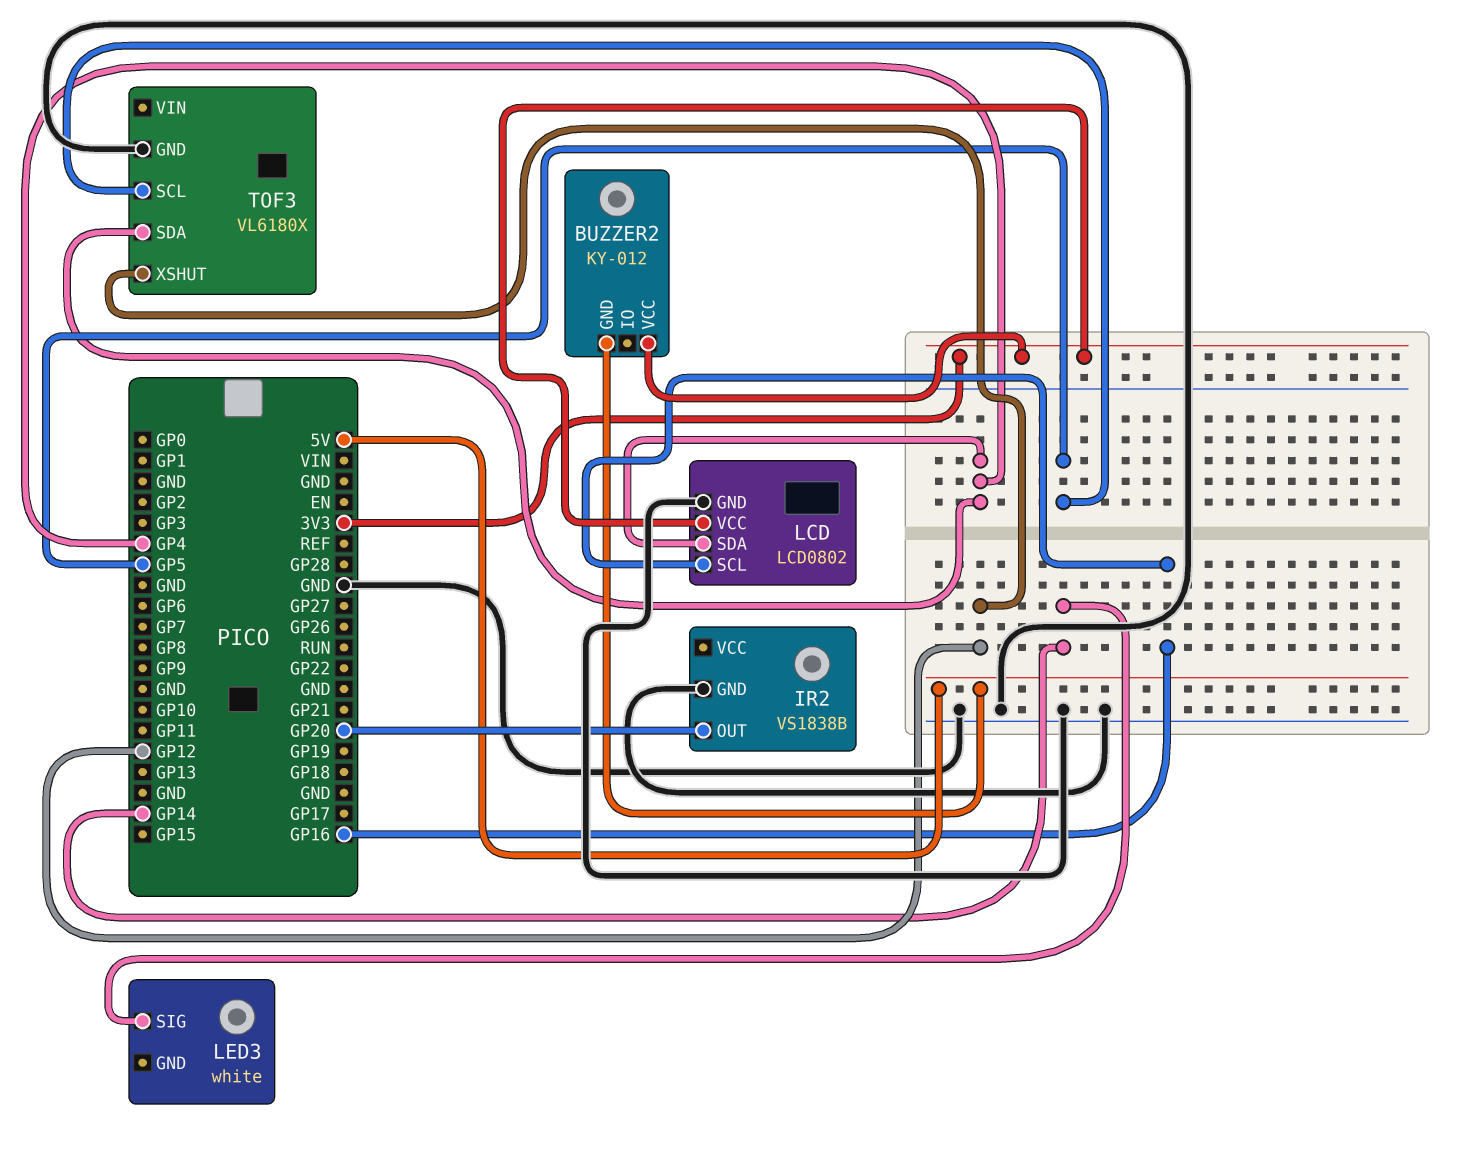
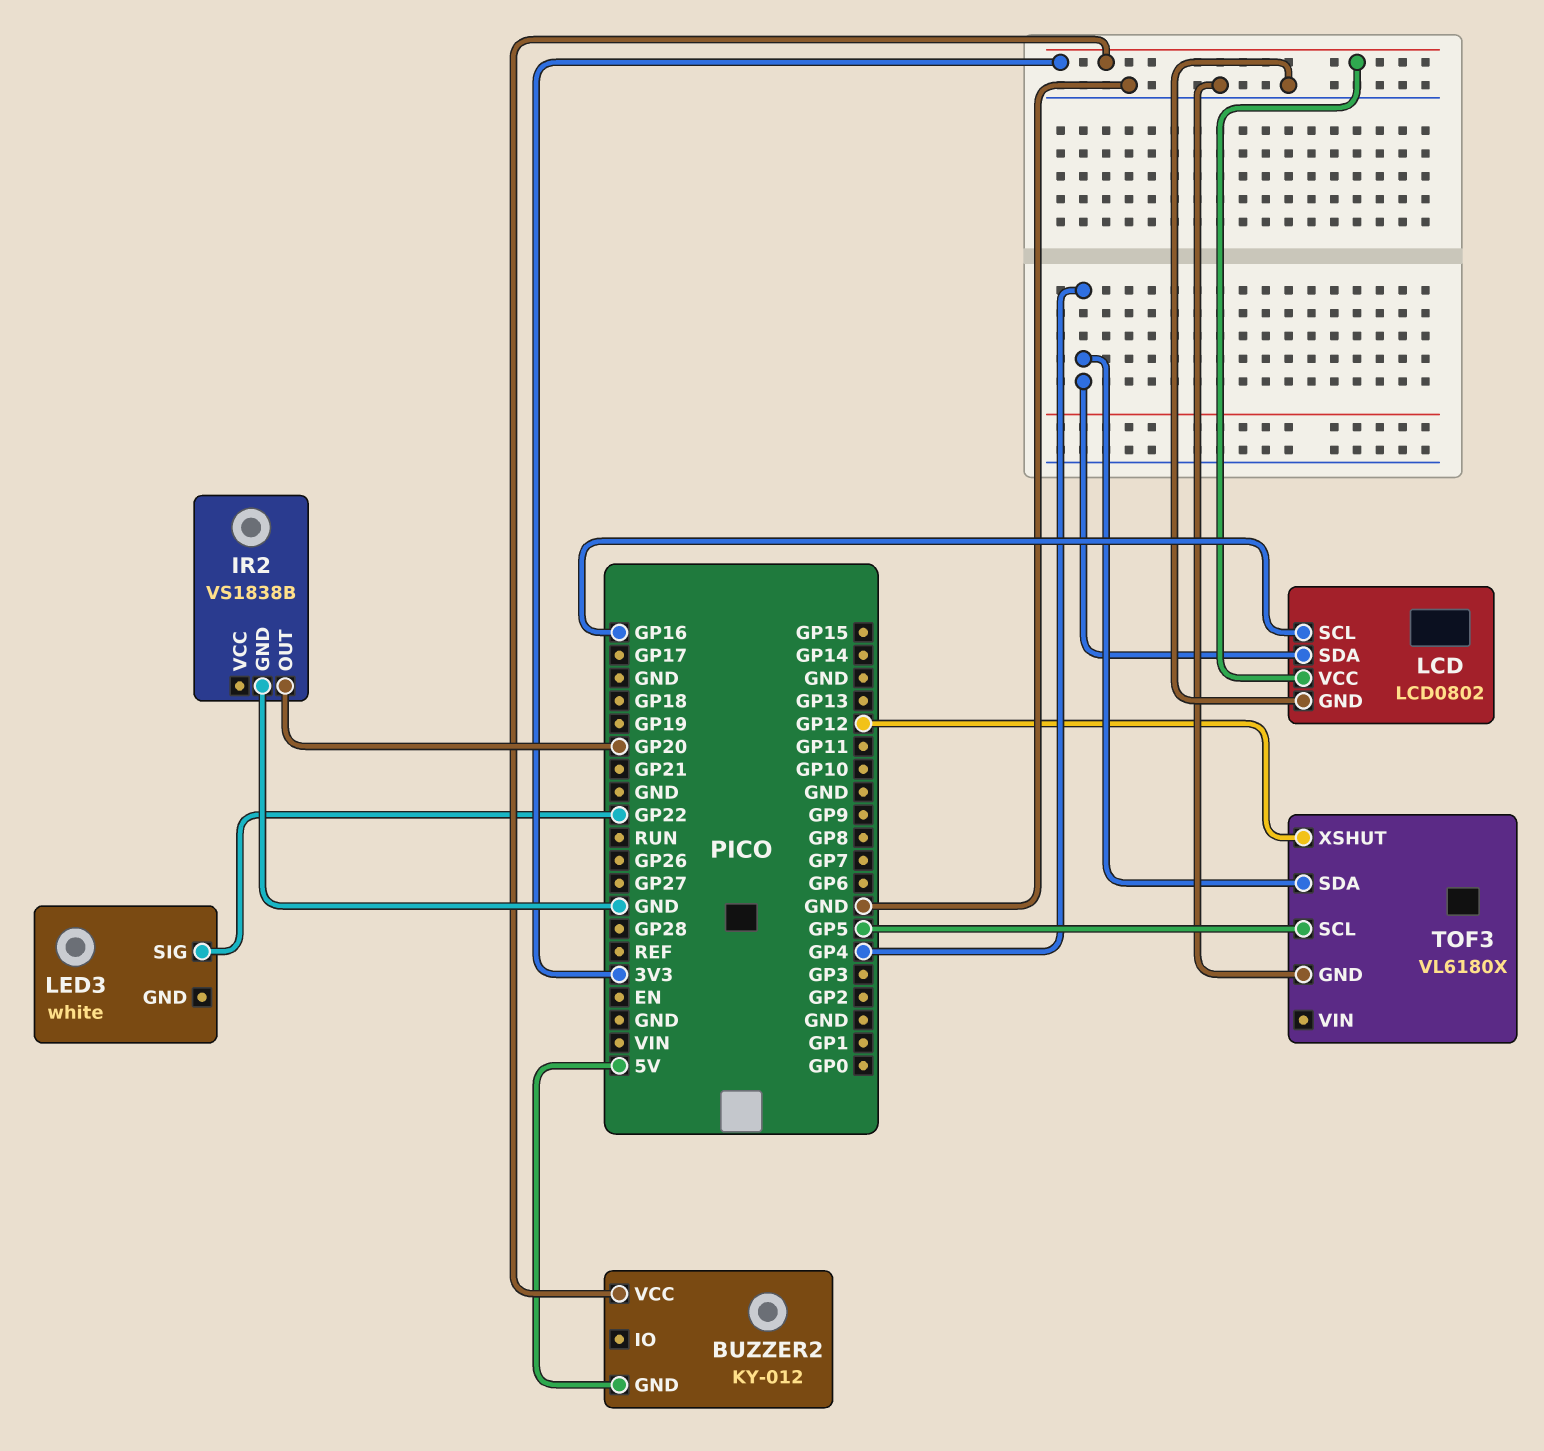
LED3 pin SIG: GP14 -> GP22

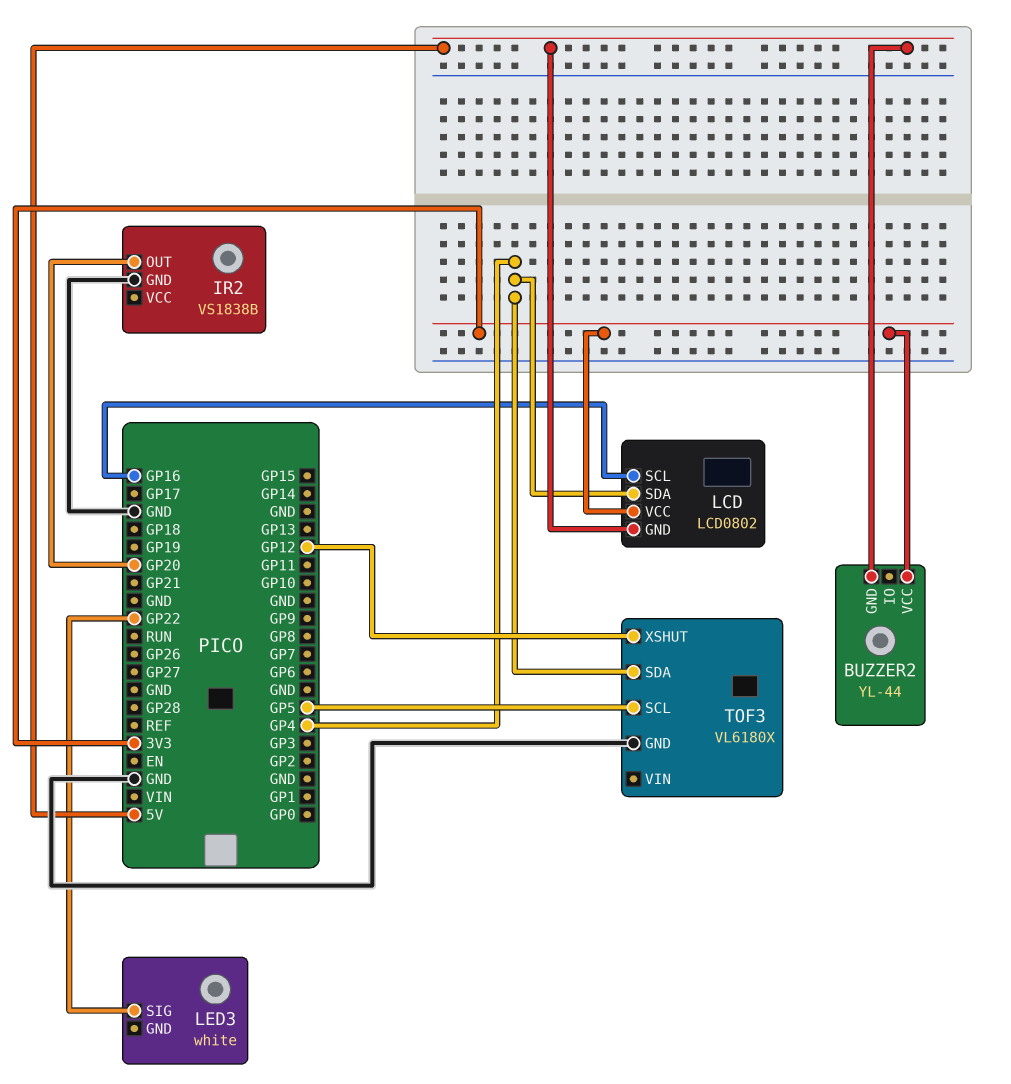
BUZZER2: KY-012 -> YL-44
LCD pin GND: GND -> 5V

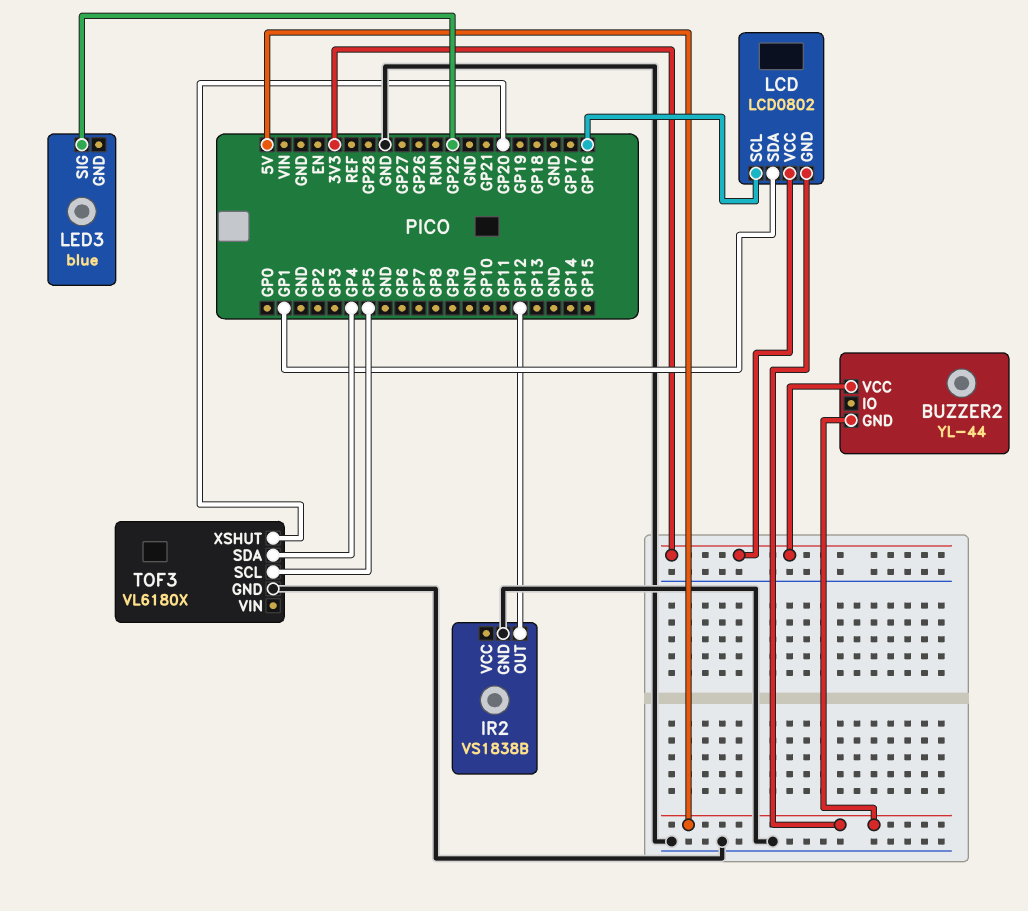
IR2 pin OUT: GP20 -> GP12
LCD pin SDA: GP4 -> GP1
LED3: white -> blue
TOF3 pin XSHUT: GP12 -> GP20

